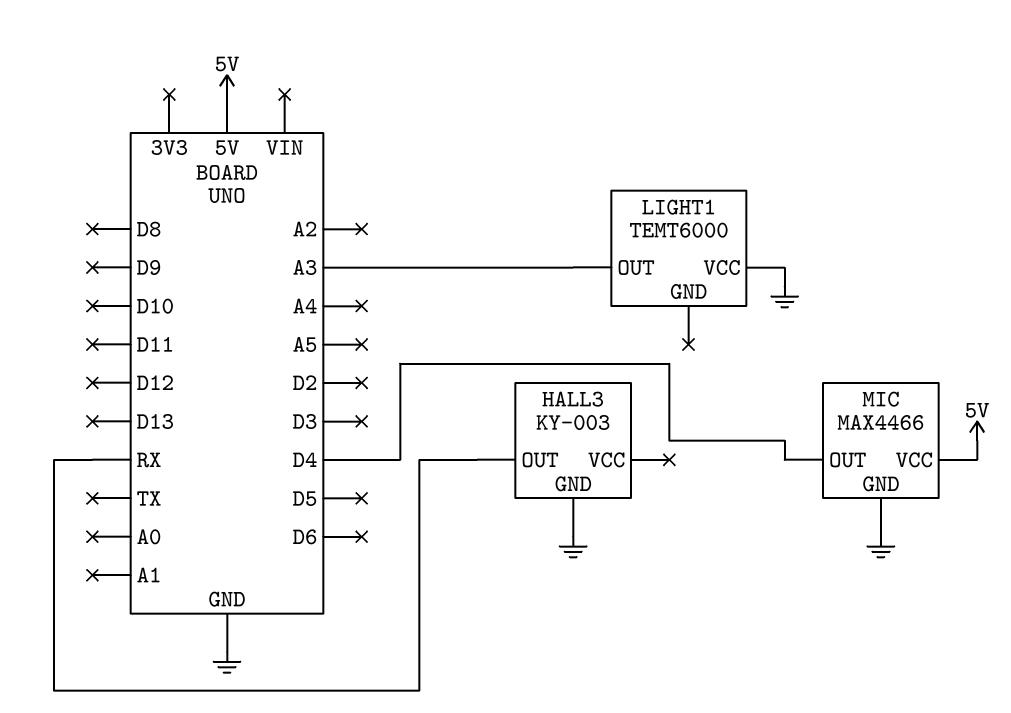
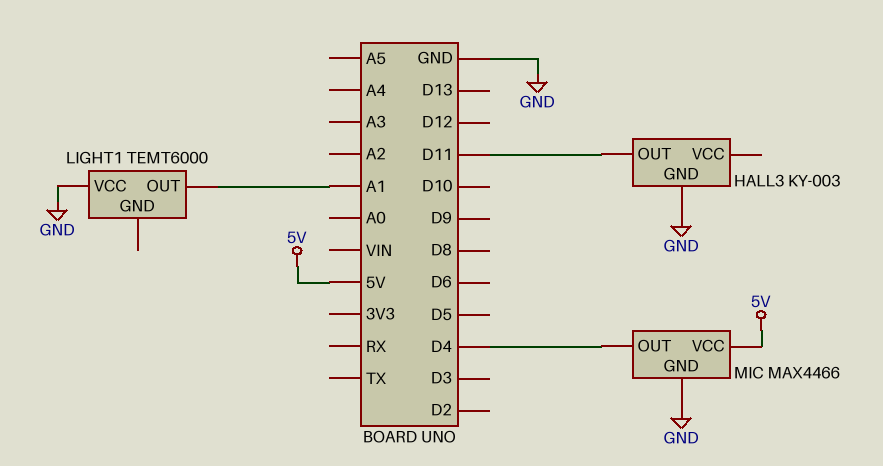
HALL3 pin OUT: RX -> D11
LIGHT1 pin OUT: A3 -> A1

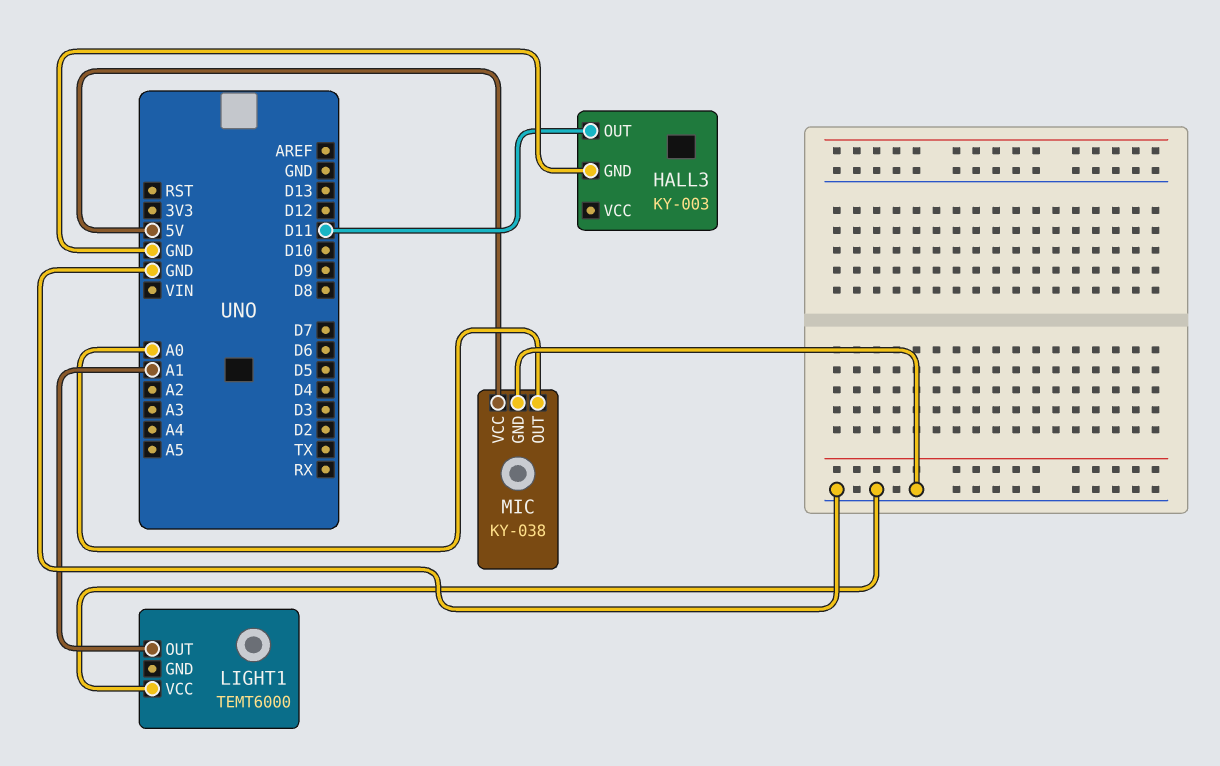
MIC: MAX4466 -> KY-038
MIC pin OUT: D4 -> A0

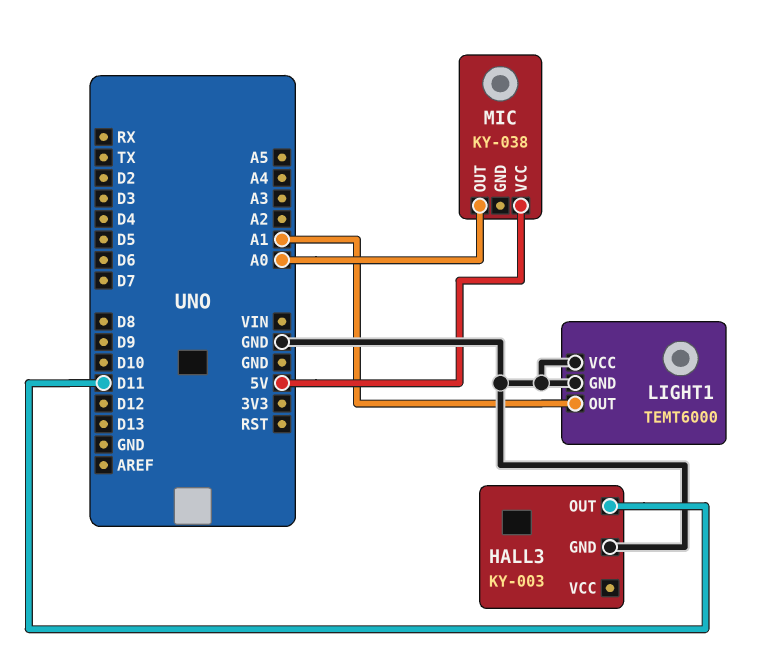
LIGHT1 pin GND: none -> GND
MIC pin GND: GND -> none

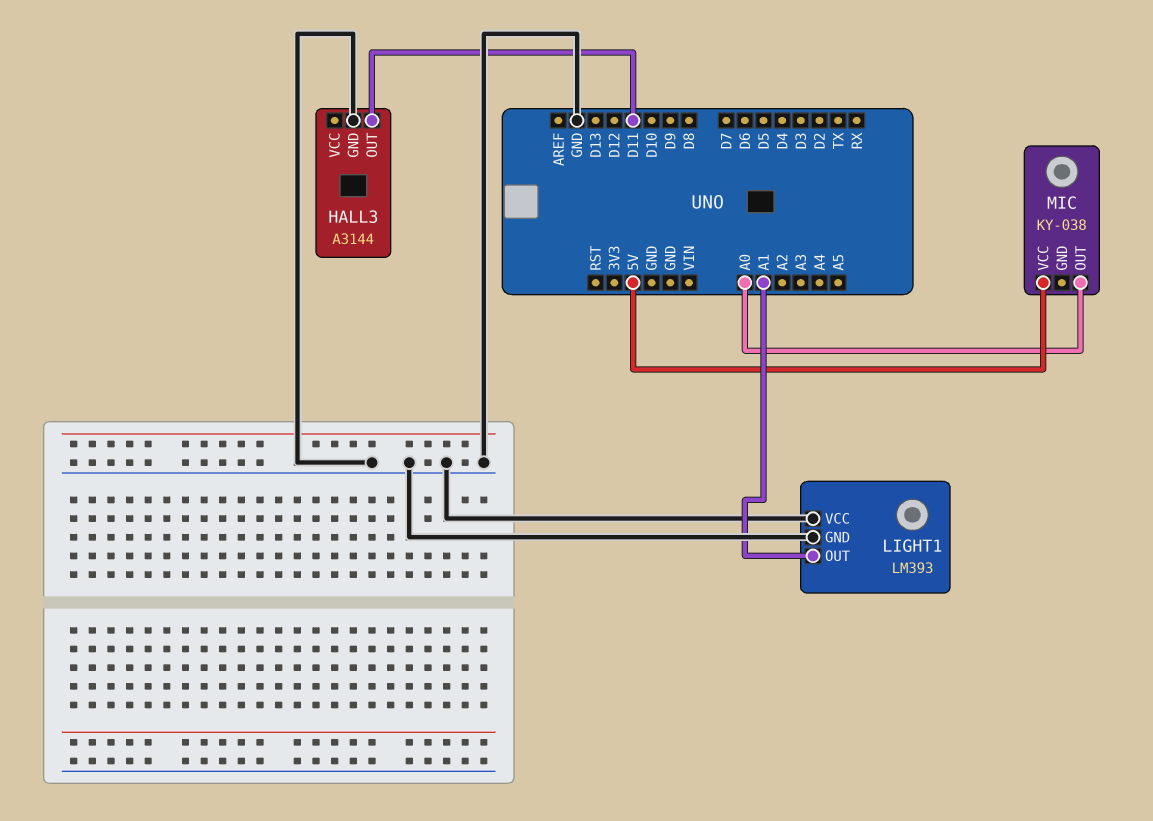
HALL3: KY-003 -> A3144
LIGHT1: TEMT6000 -> LM393

